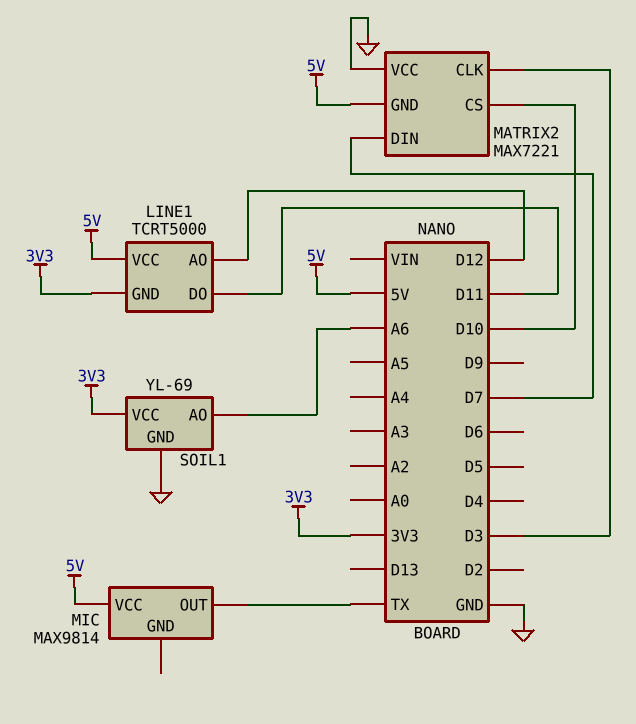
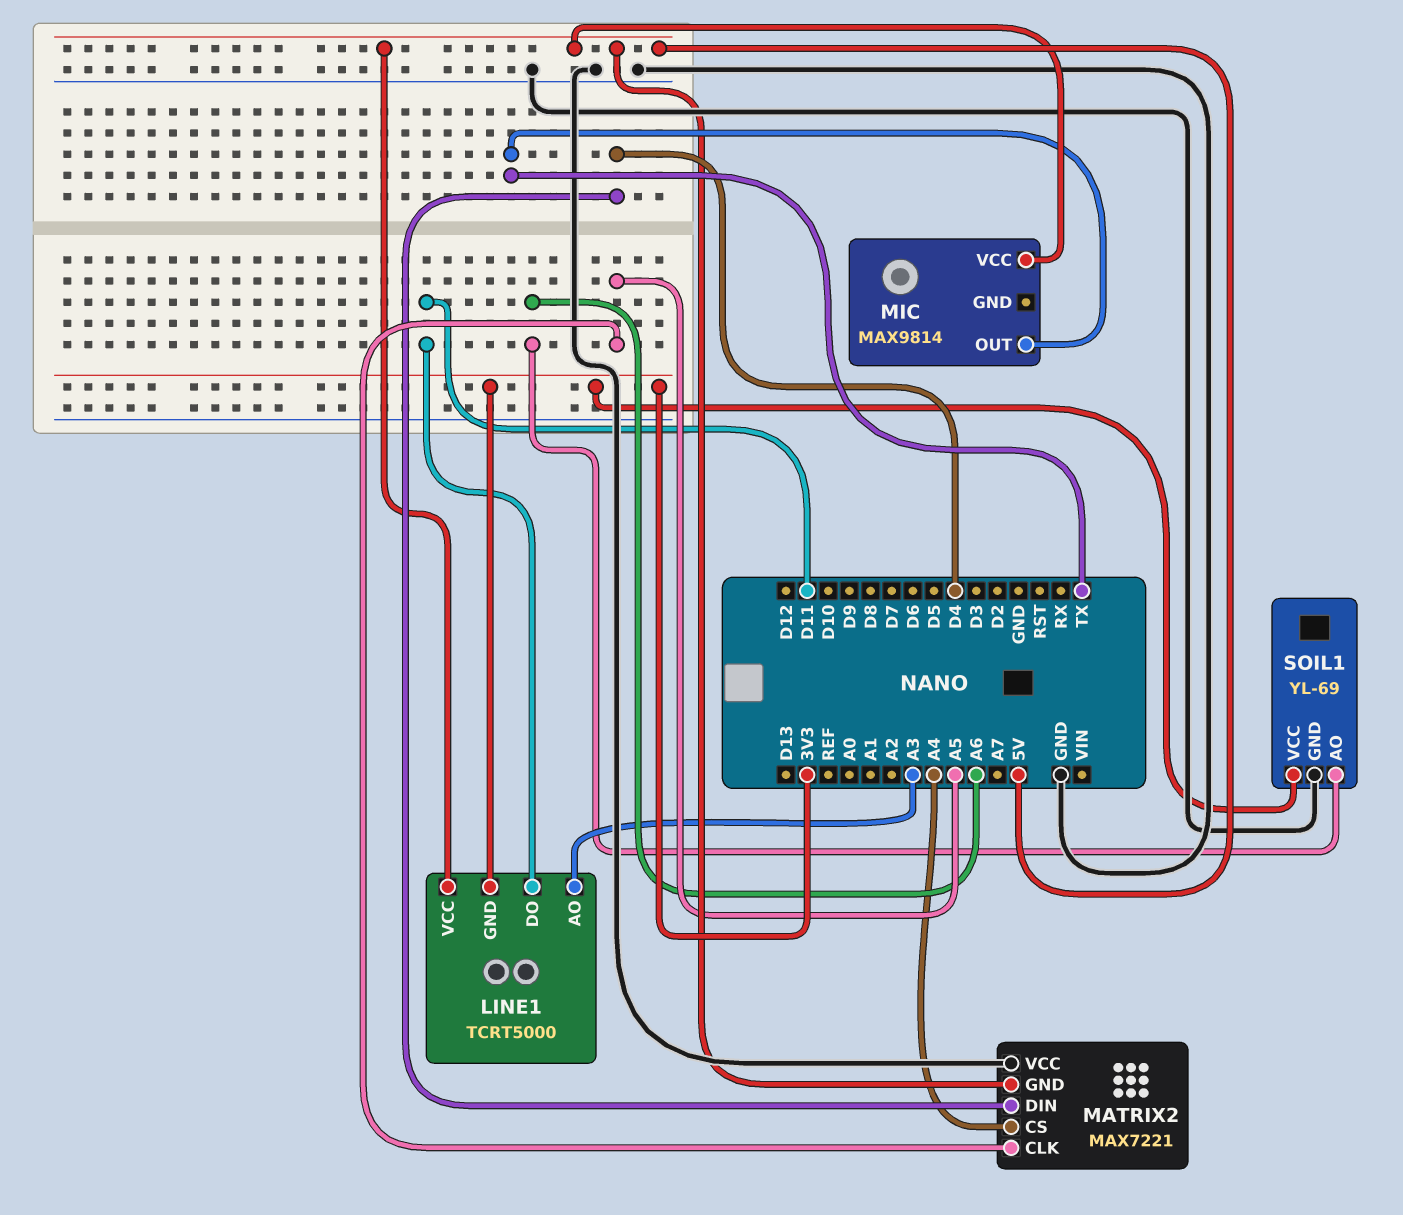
LINE1 pin AO: D12 -> A3
MATRIX2 pin CLK: D3 -> A5
MATRIX2 pin CS: D10 -> A4
MATRIX2 pin DIN: D7 -> D4

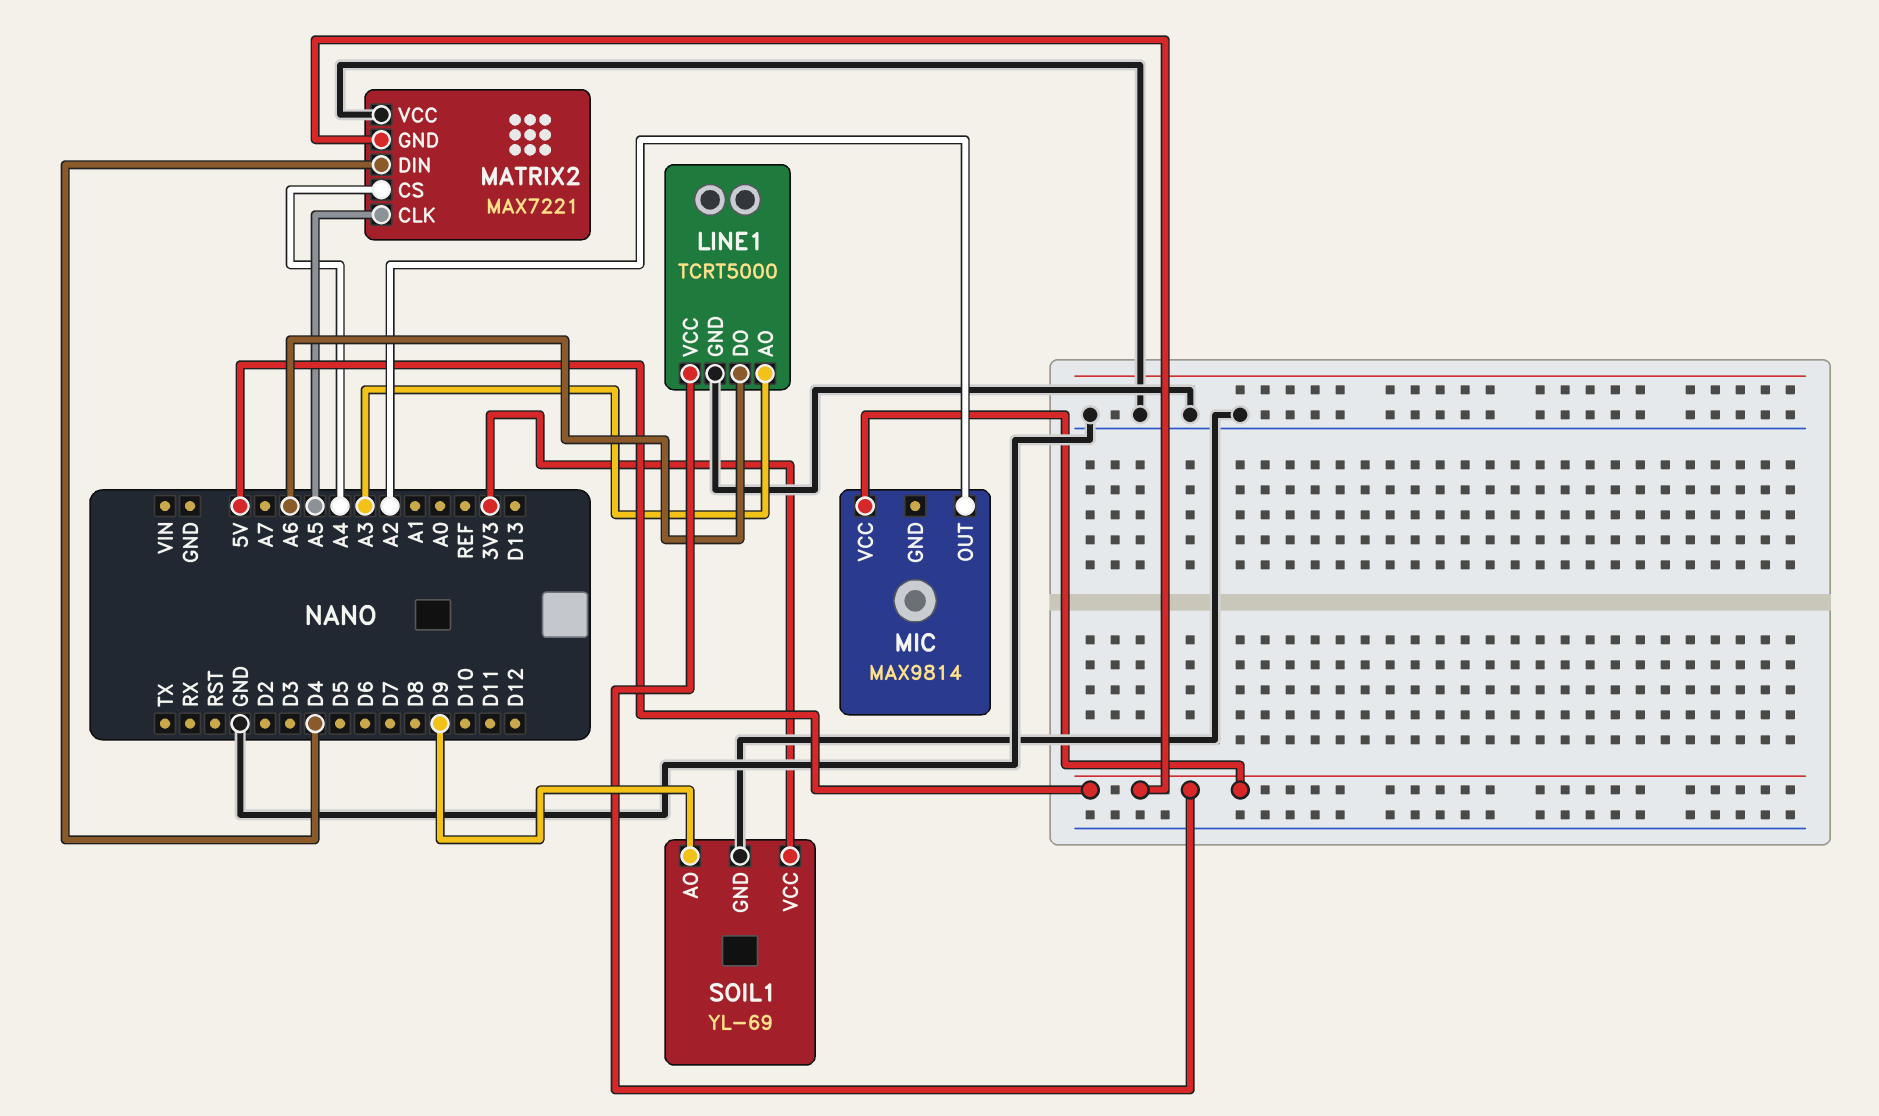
LINE1 pin DO: D11 -> A6
LINE1 pin GND: 3V3 -> GND
MIC pin OUT: TX -> A2
SOIL1 pin AO: A6 -> D9

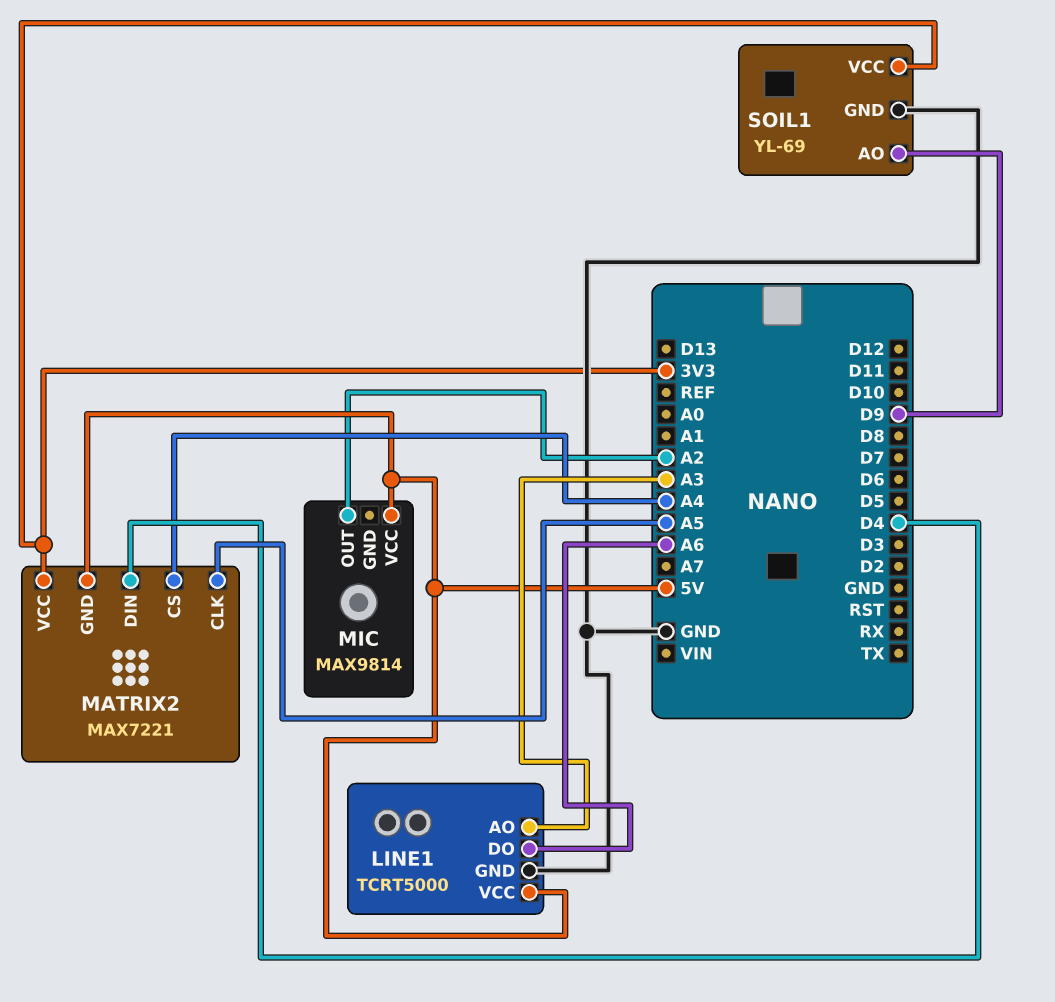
MATRIX2 pin VCC: GND -> 3V3

